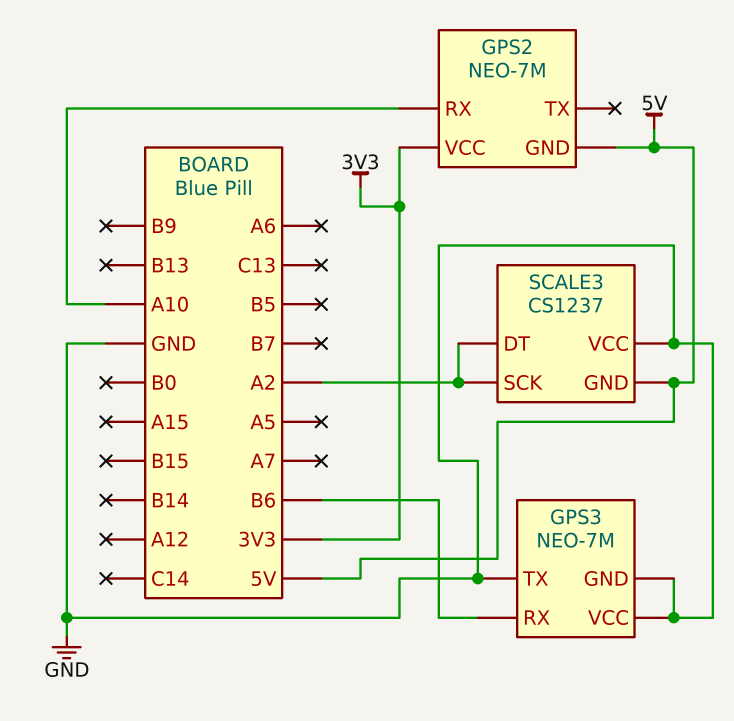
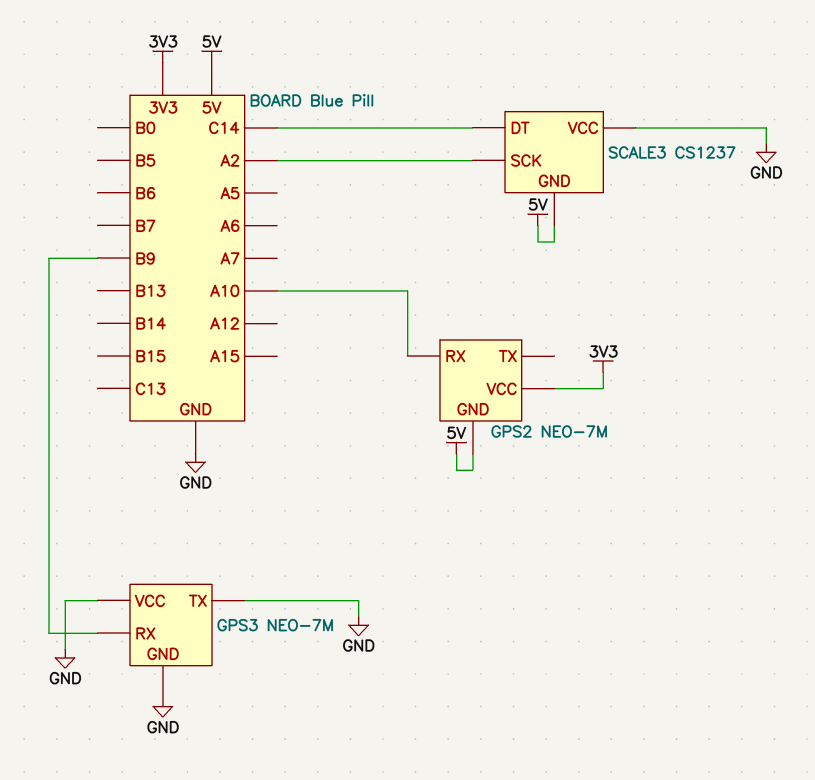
GPS3 pin RX: B6 -> B9
SCALE3 pin DT: A2 -> C14

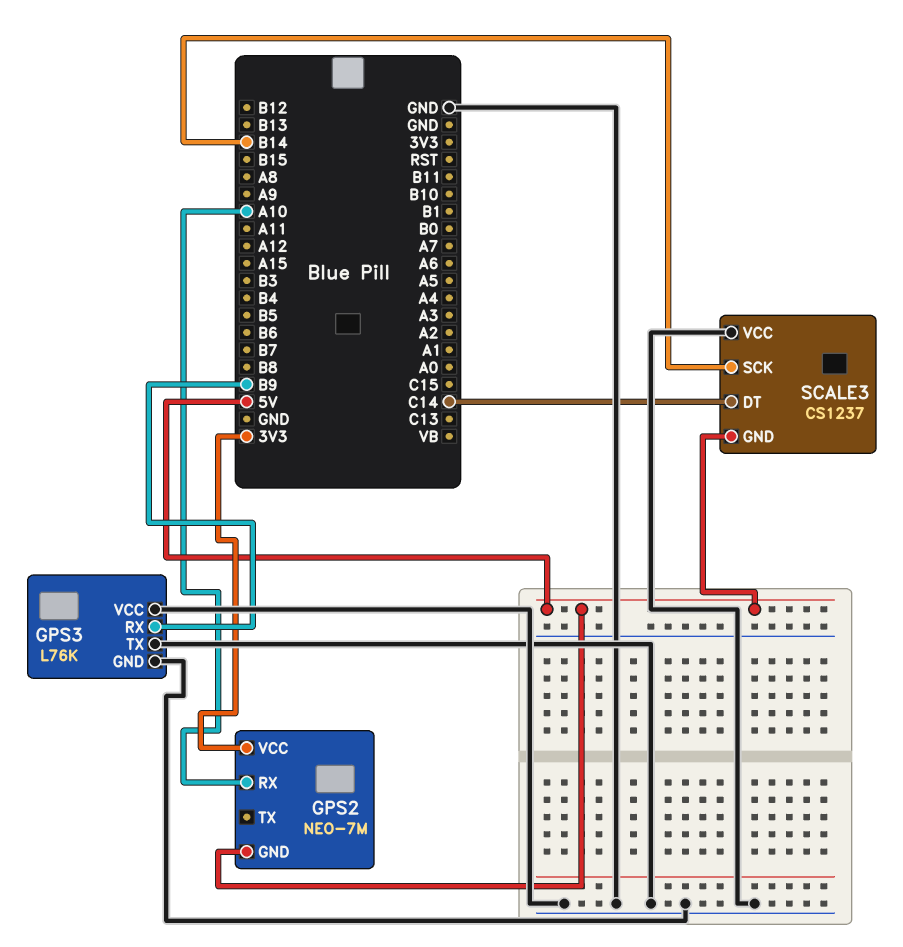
GPS3: NEO-7M -> L76K
SCALE3 pin SCK: A2 -> B14

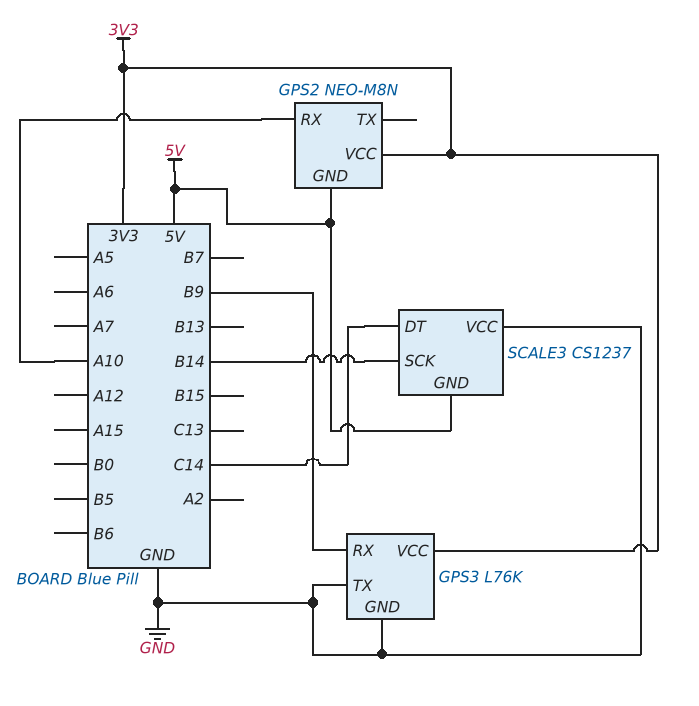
GPS2: NEO-7M -> NEO-M8N
GPS3 pin VCC: GND -> 3V3

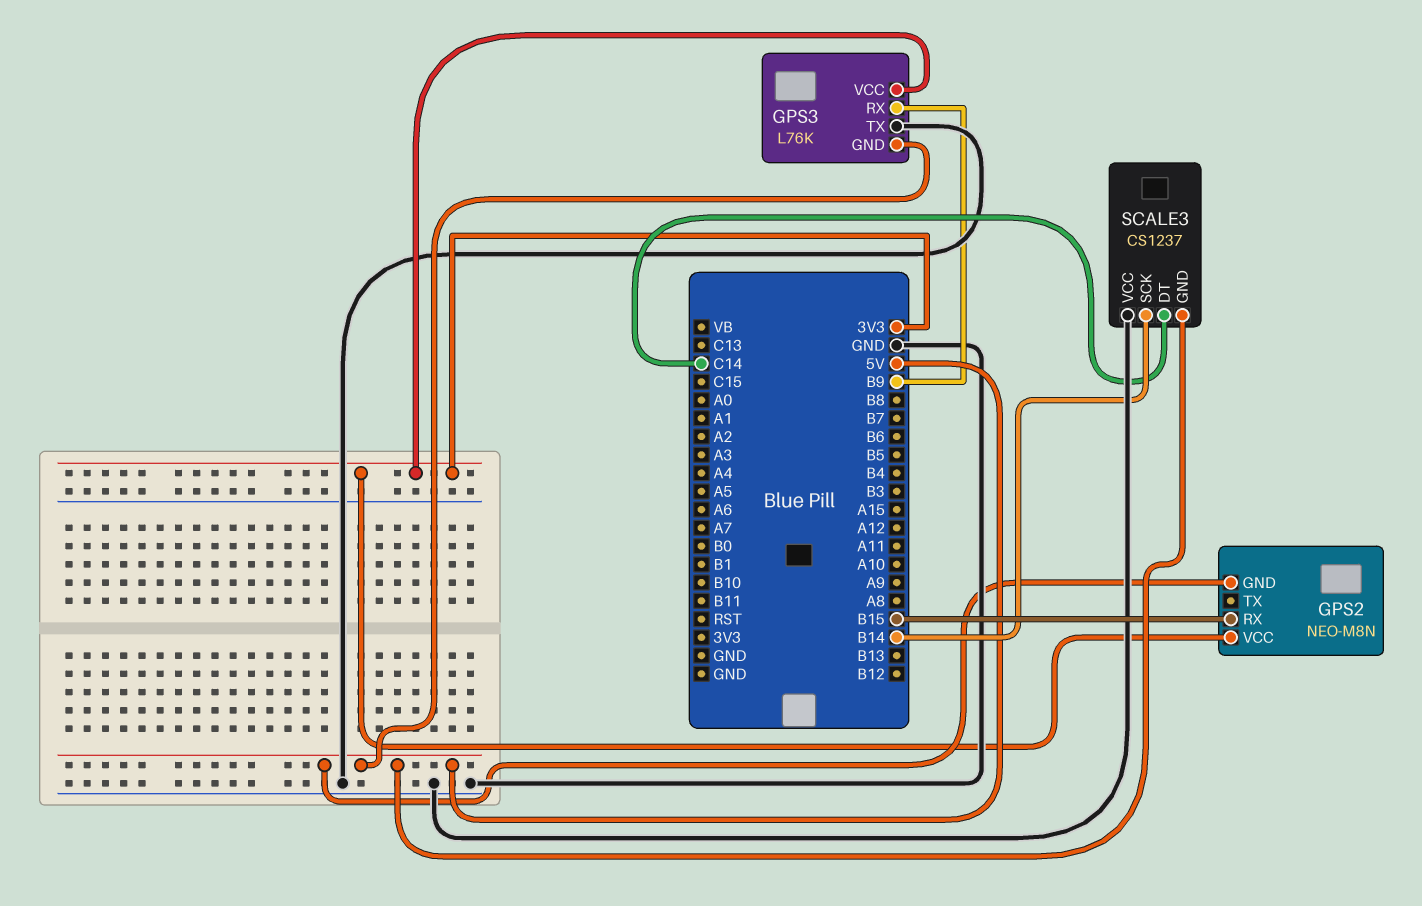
GPS2 pin RX: A10 -> B15
GPS3 pin GND: GND -> 5V

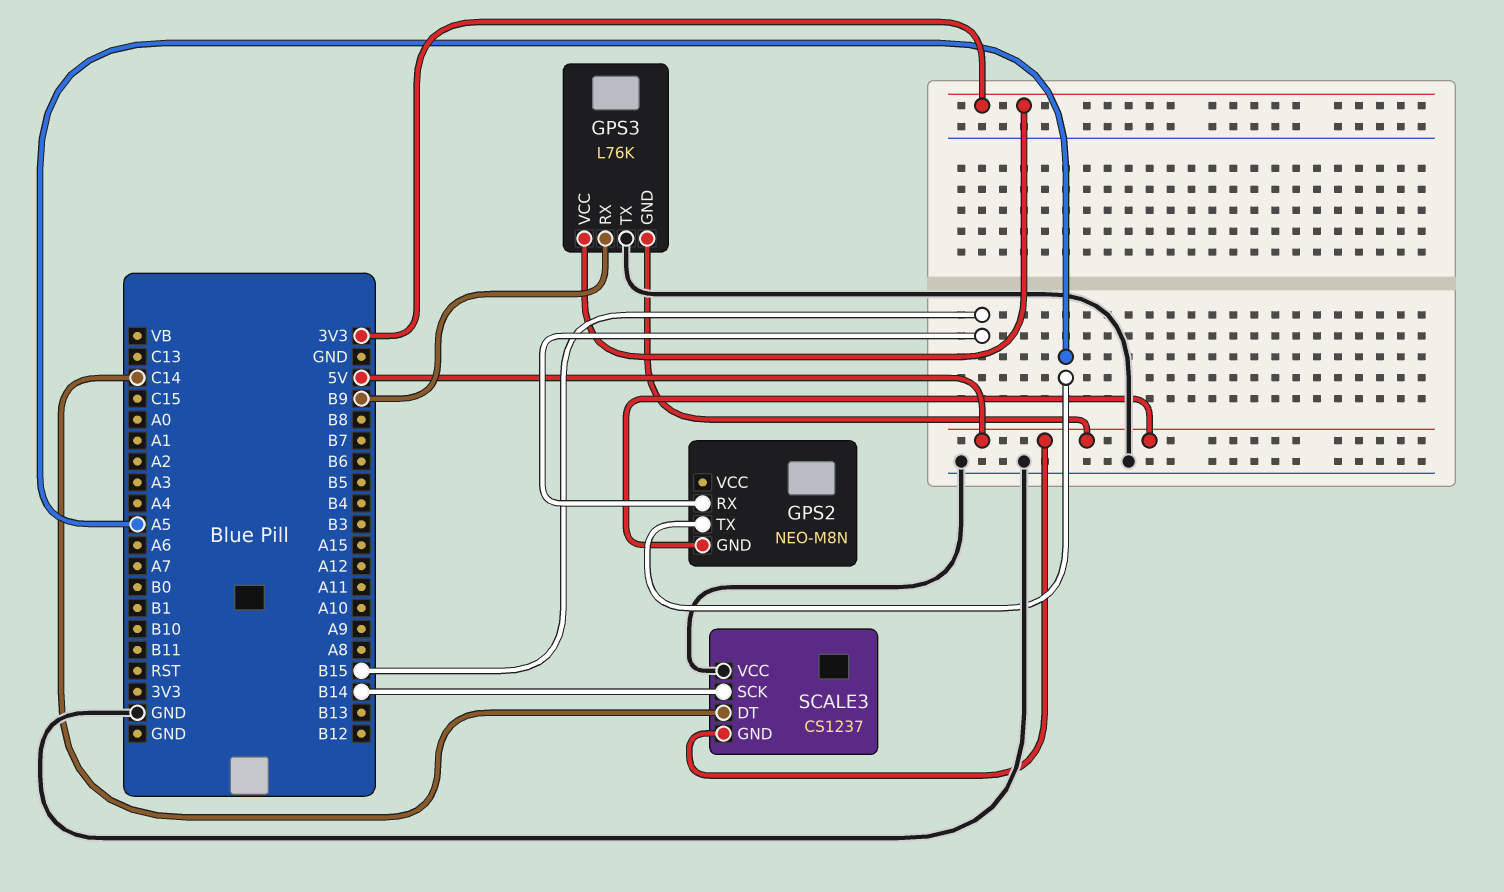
GPS2 pin TX: none -> A5
GPS2 pin VCC: 3V3 -> none

